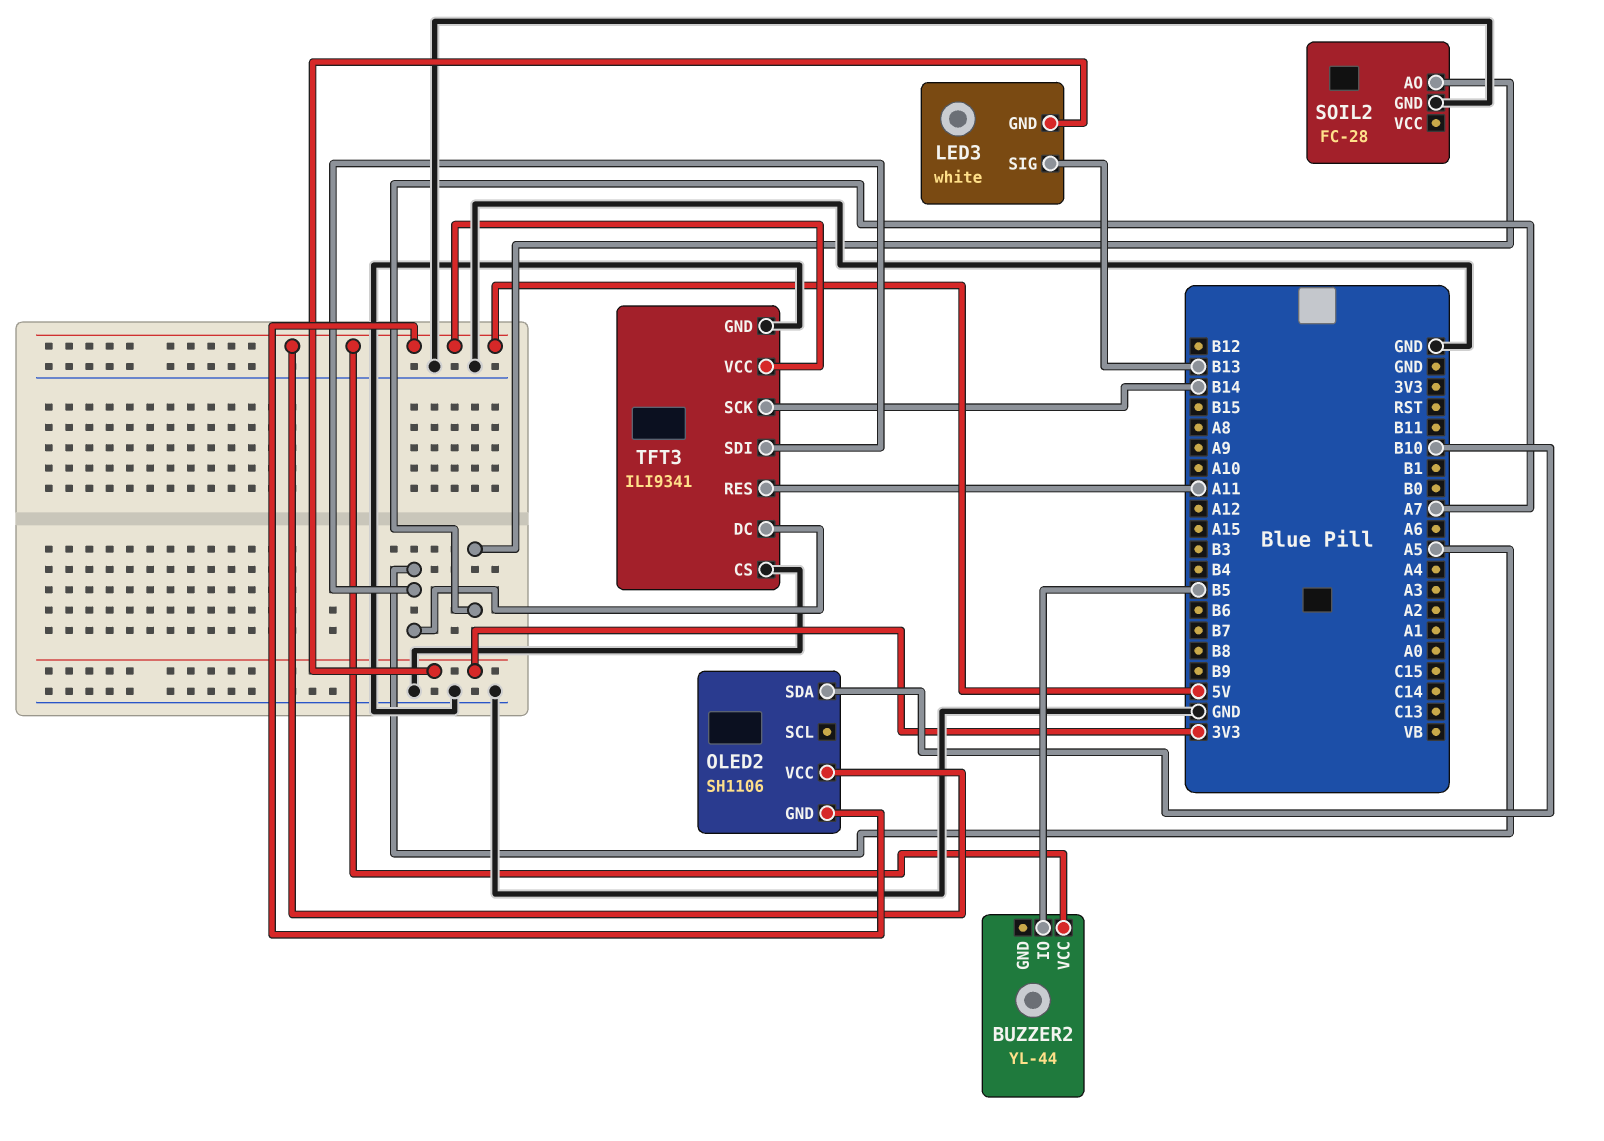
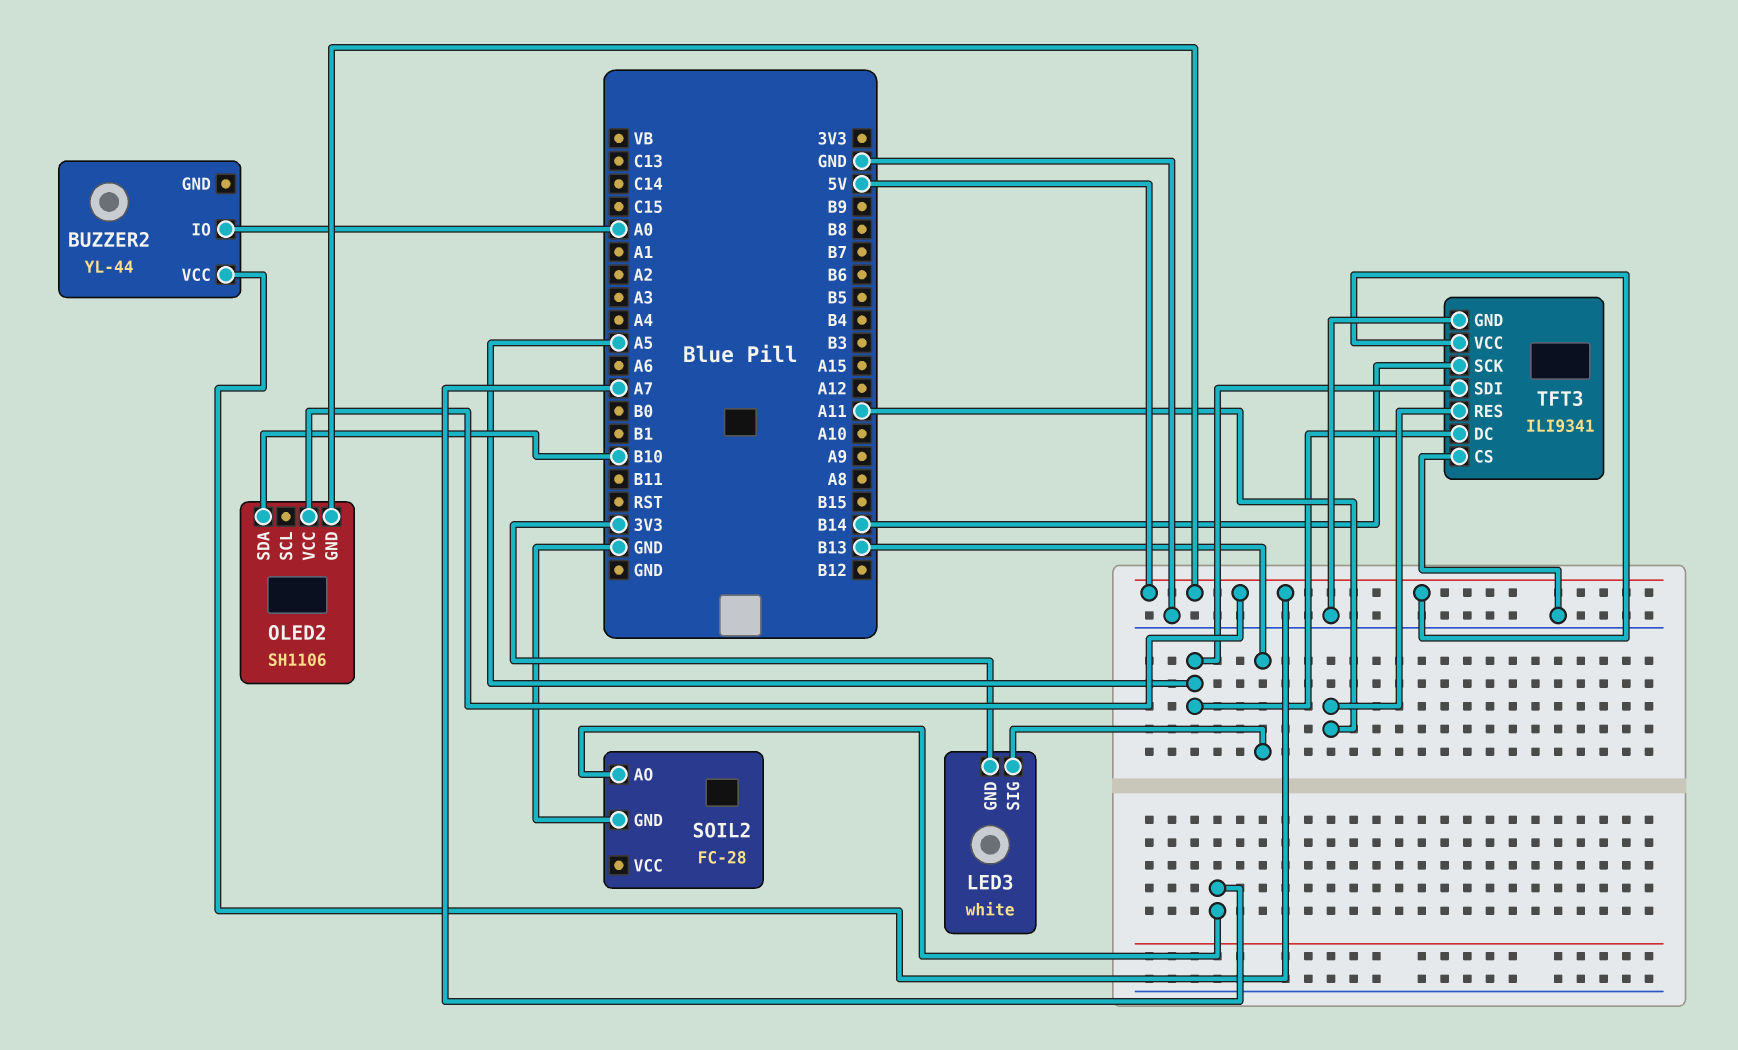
BUZZER2 pin IO: B5 -> A0

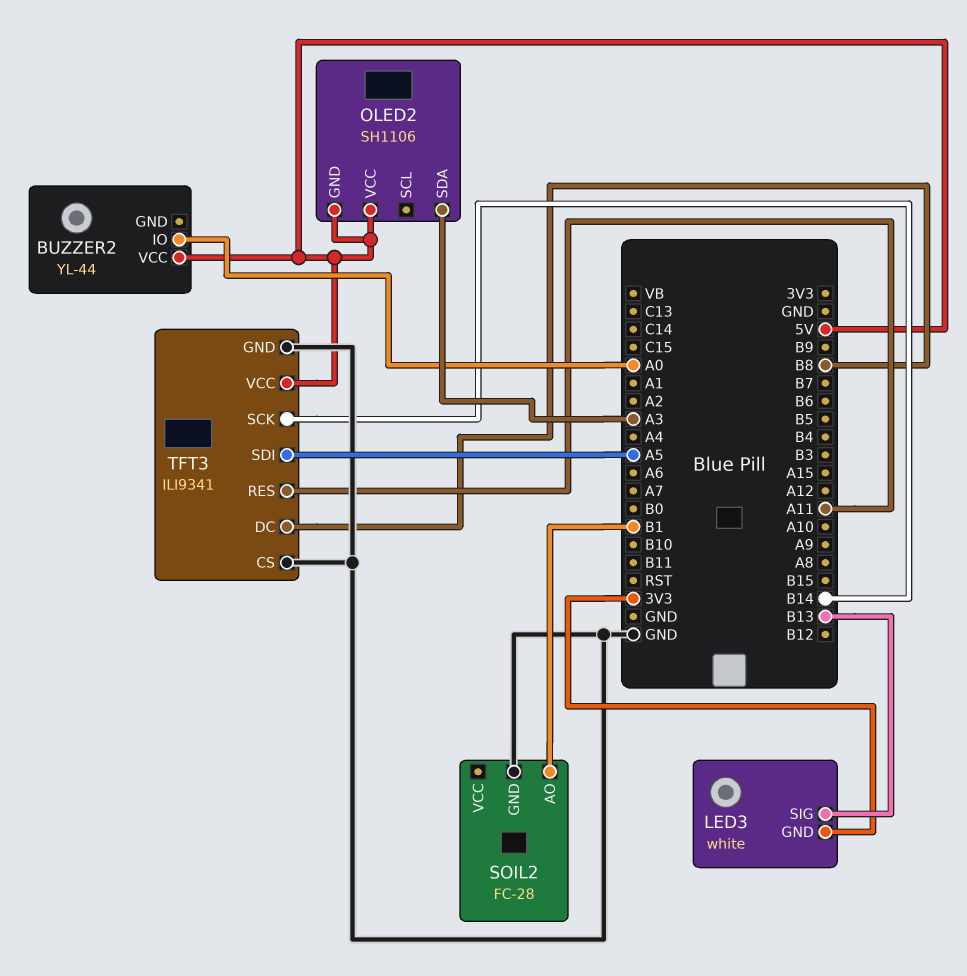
OLED2 pin SDA: B10 -> A3
SOIL2 pin AO: A7 -> B1
TFT3 pin DC: A5 -> B8

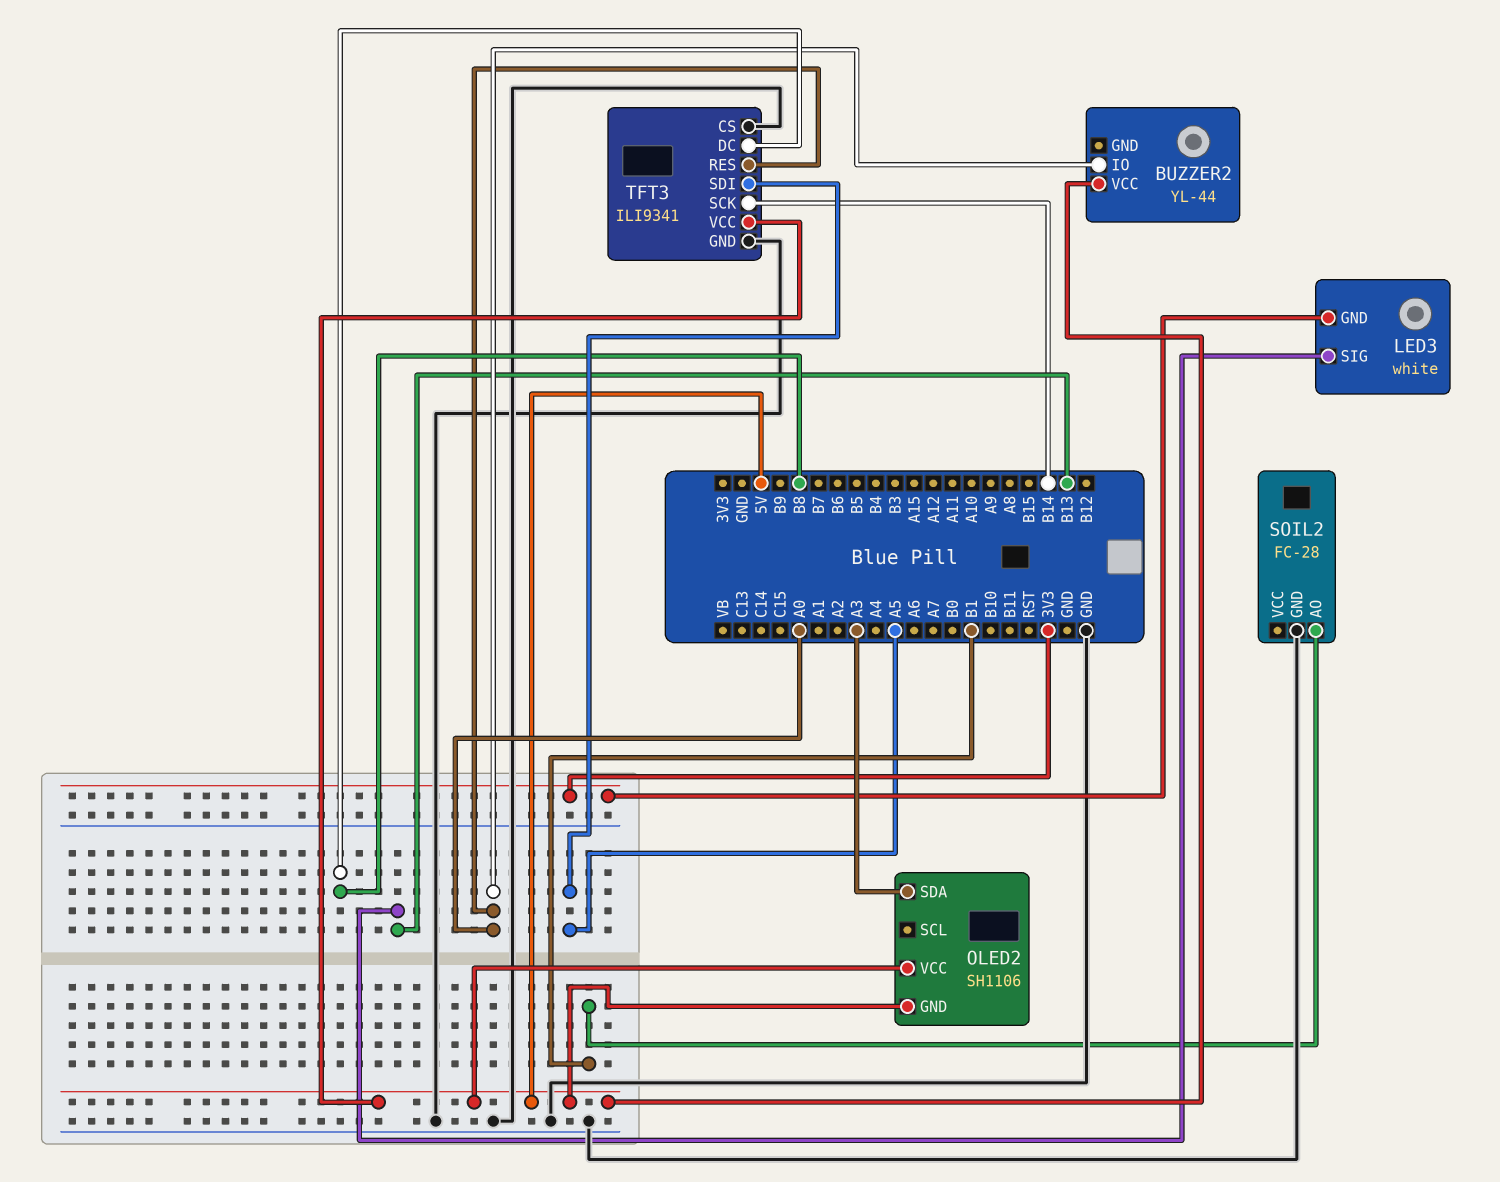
TFT3 pin RES: A11 -> A0

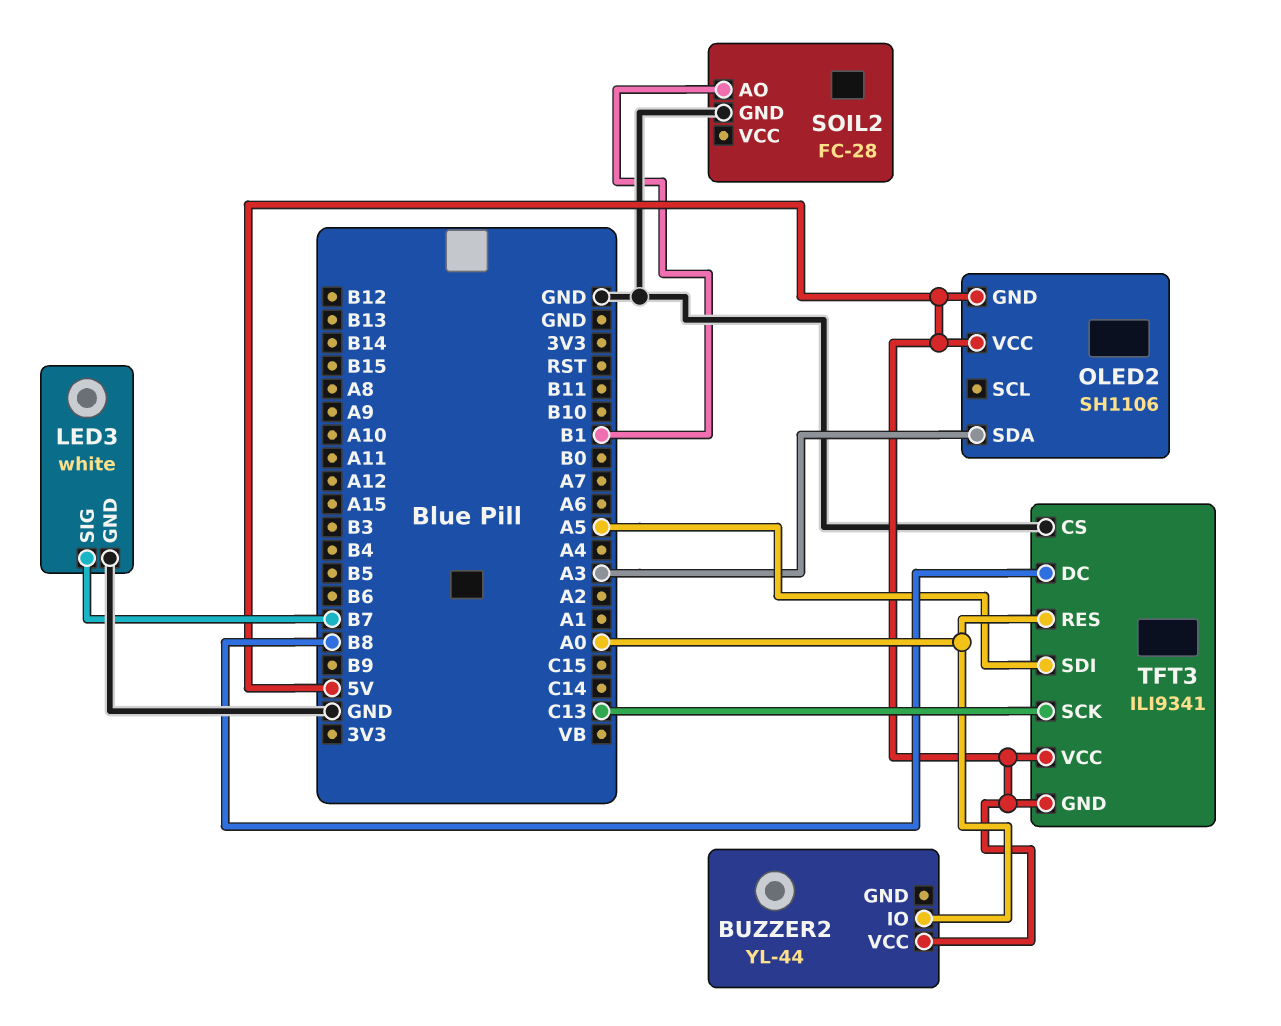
LED3 pin GND: 3V3 -> GND
LED3 pin SIG: B13 -> B7
TFT3 pin GND: GND -> 5V
TFT3 pin SCK: B14 -> C13

